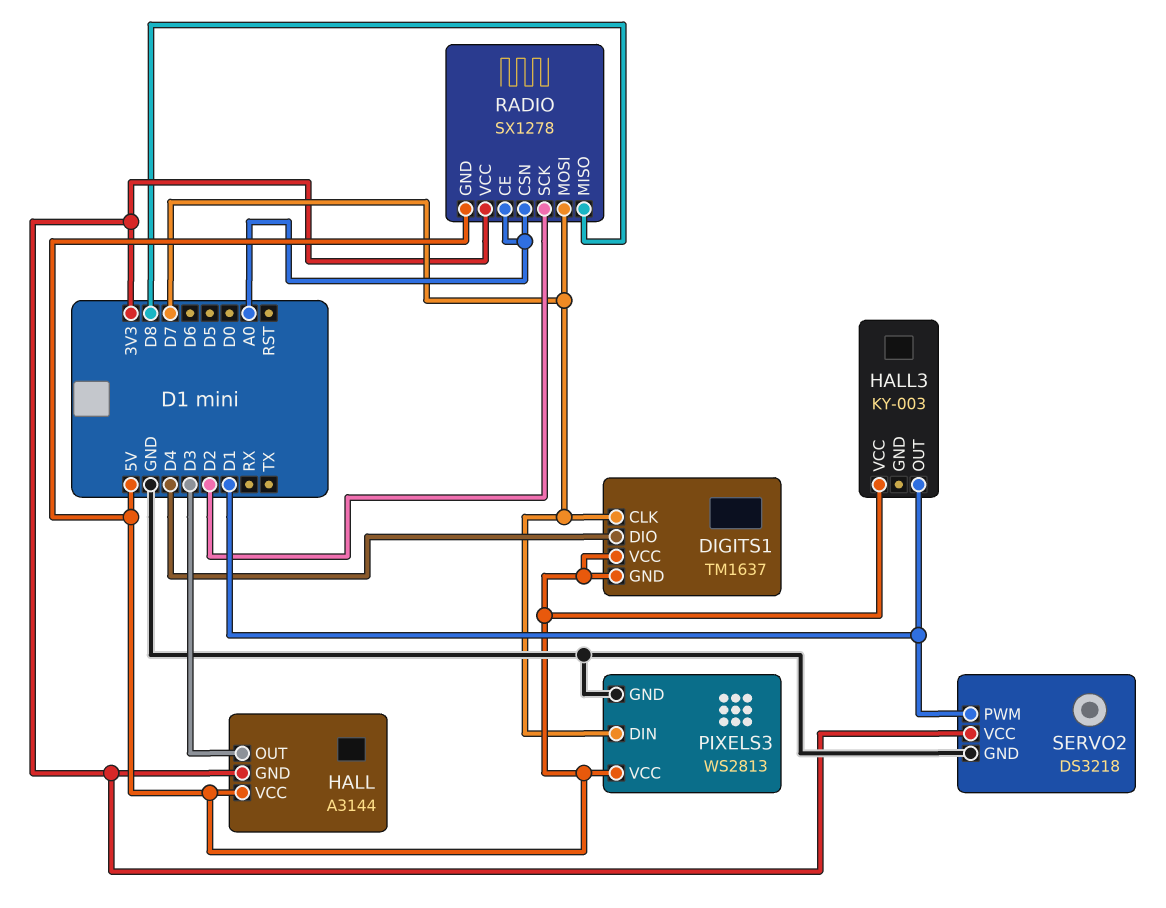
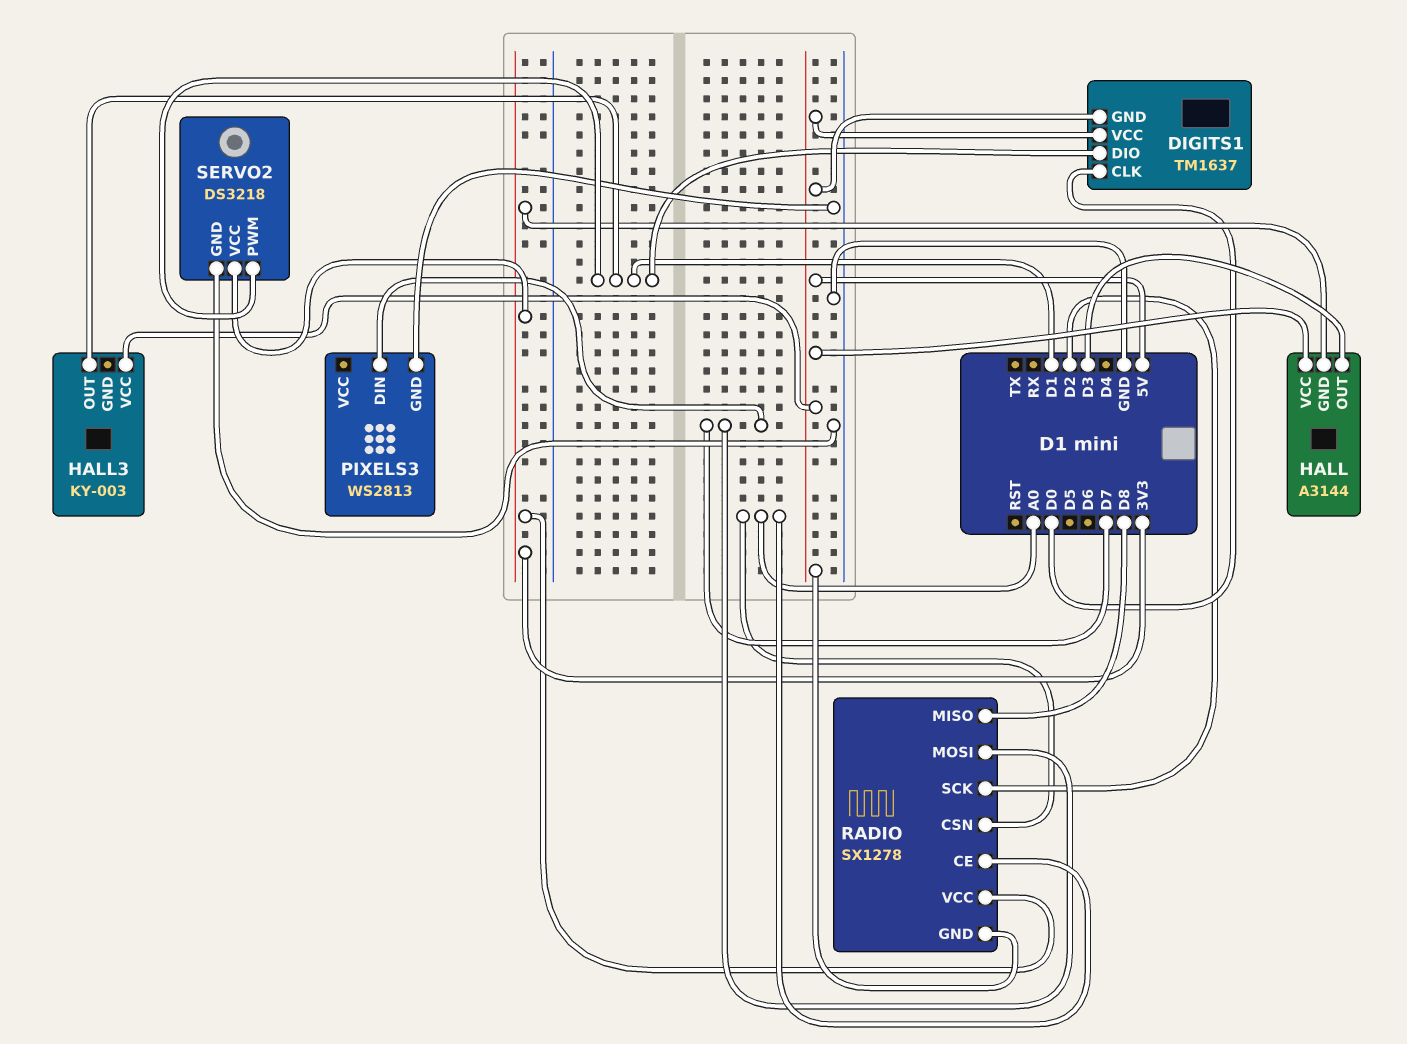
DIGITS1 pin CLK: D7 -> D0
DIGITS1 pin DIO: D4 -> D1
PIXELS3 pin VCC: 5V -> none

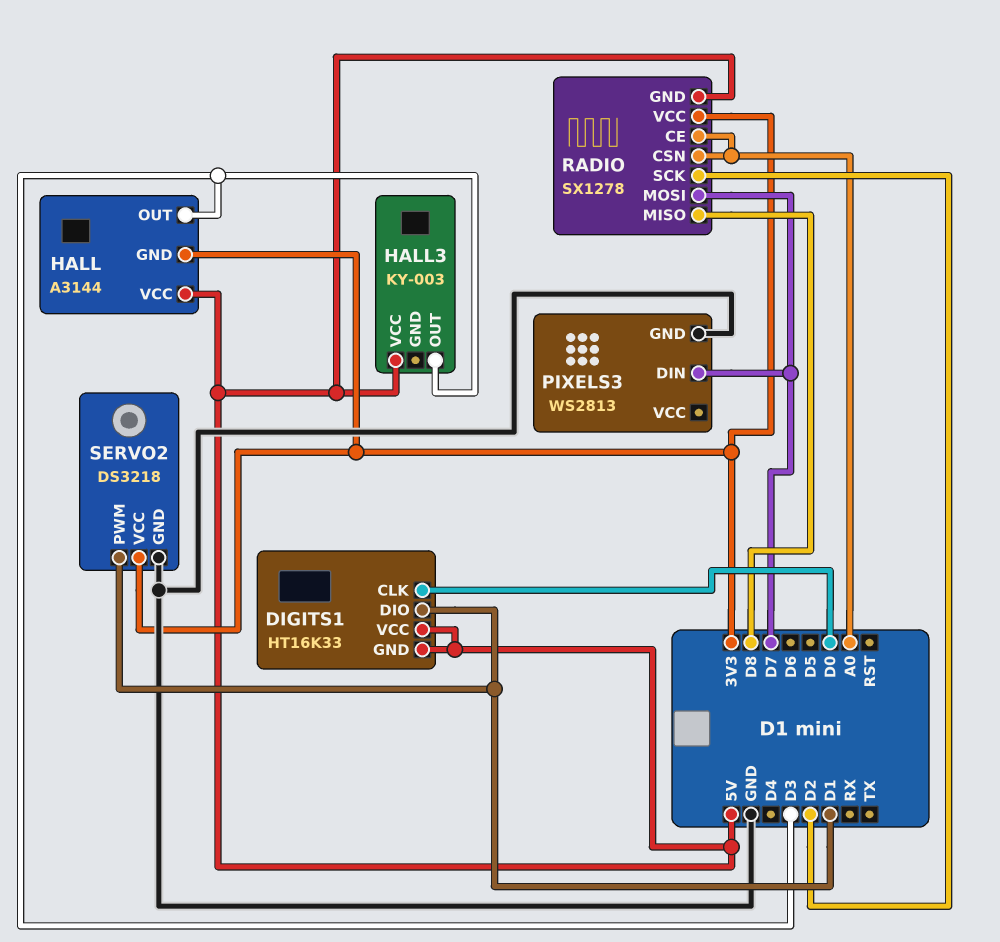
DIGITS1: TM1637 -> HT16K33
HALL3 pin OUT: D1 -> D3

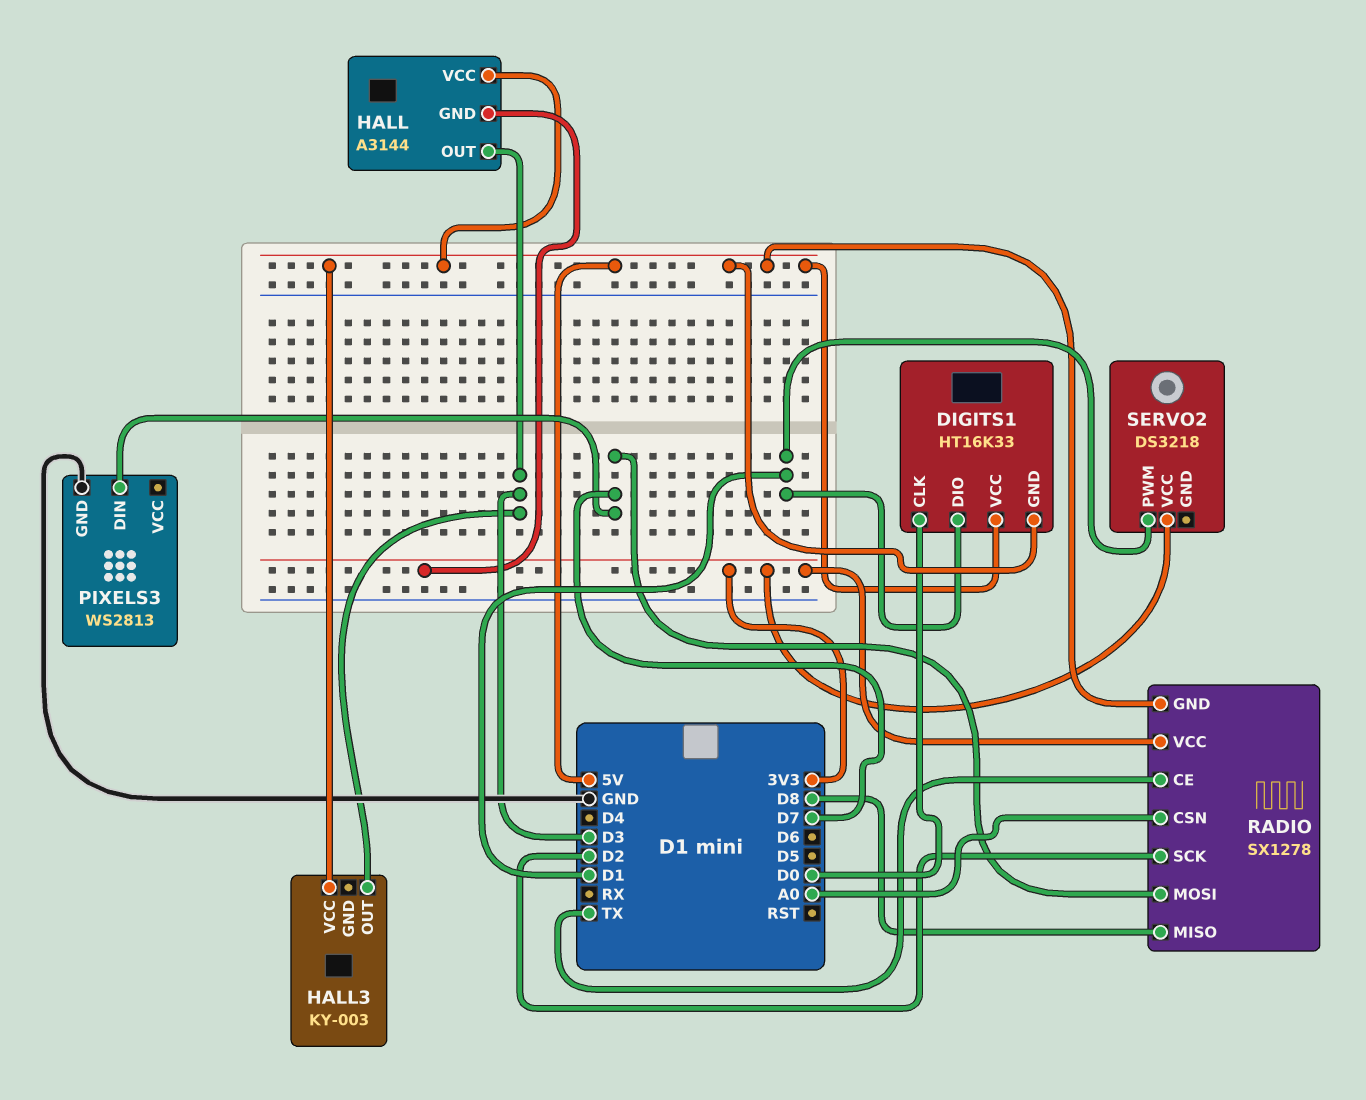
RADIO pin CE: A0 -> TX
SERVO2 pin GND: GND -> none

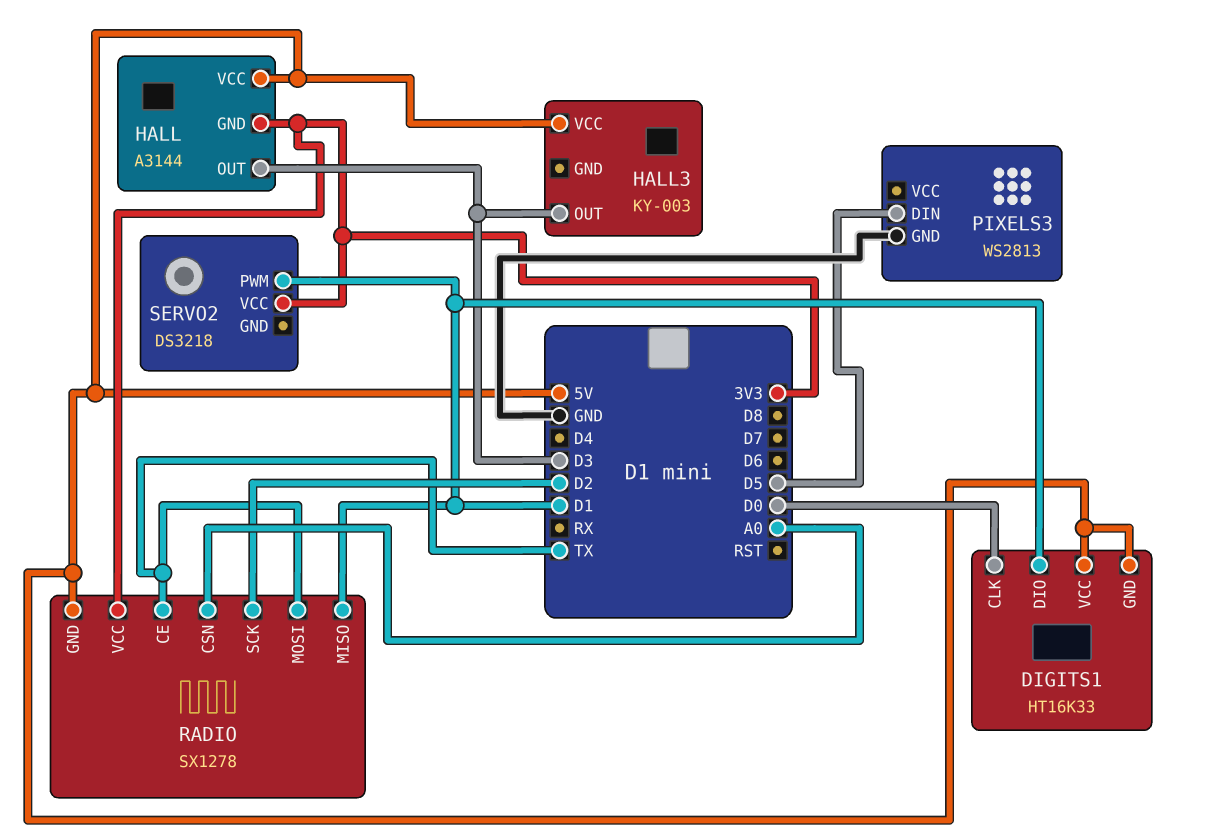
PIXELS3 pin DIN: D7 -> D5
RADIO pin MISO: D8 -> D1
RADIO pin MOSI: D7 -> TX

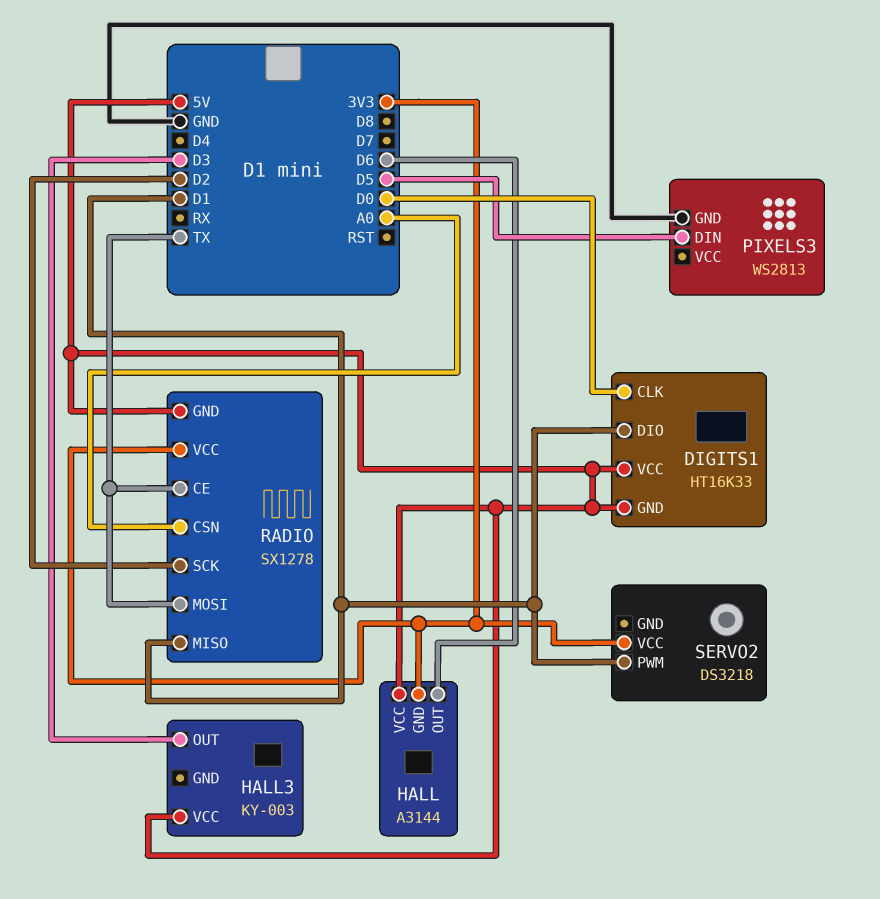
HALL pin OUT: D3 -> D6

